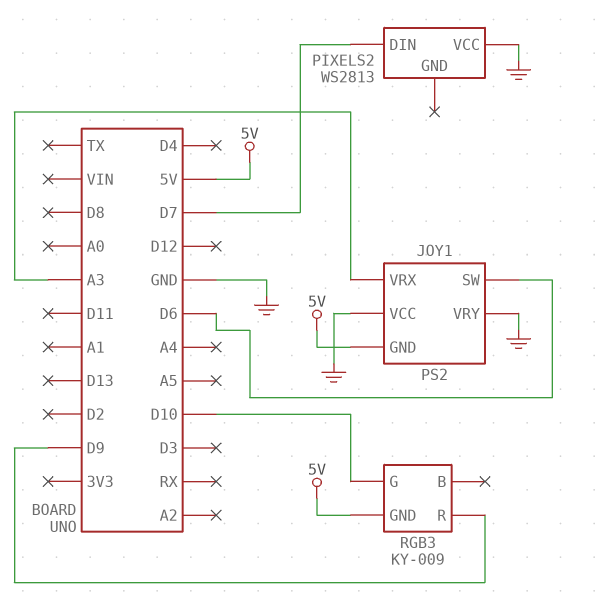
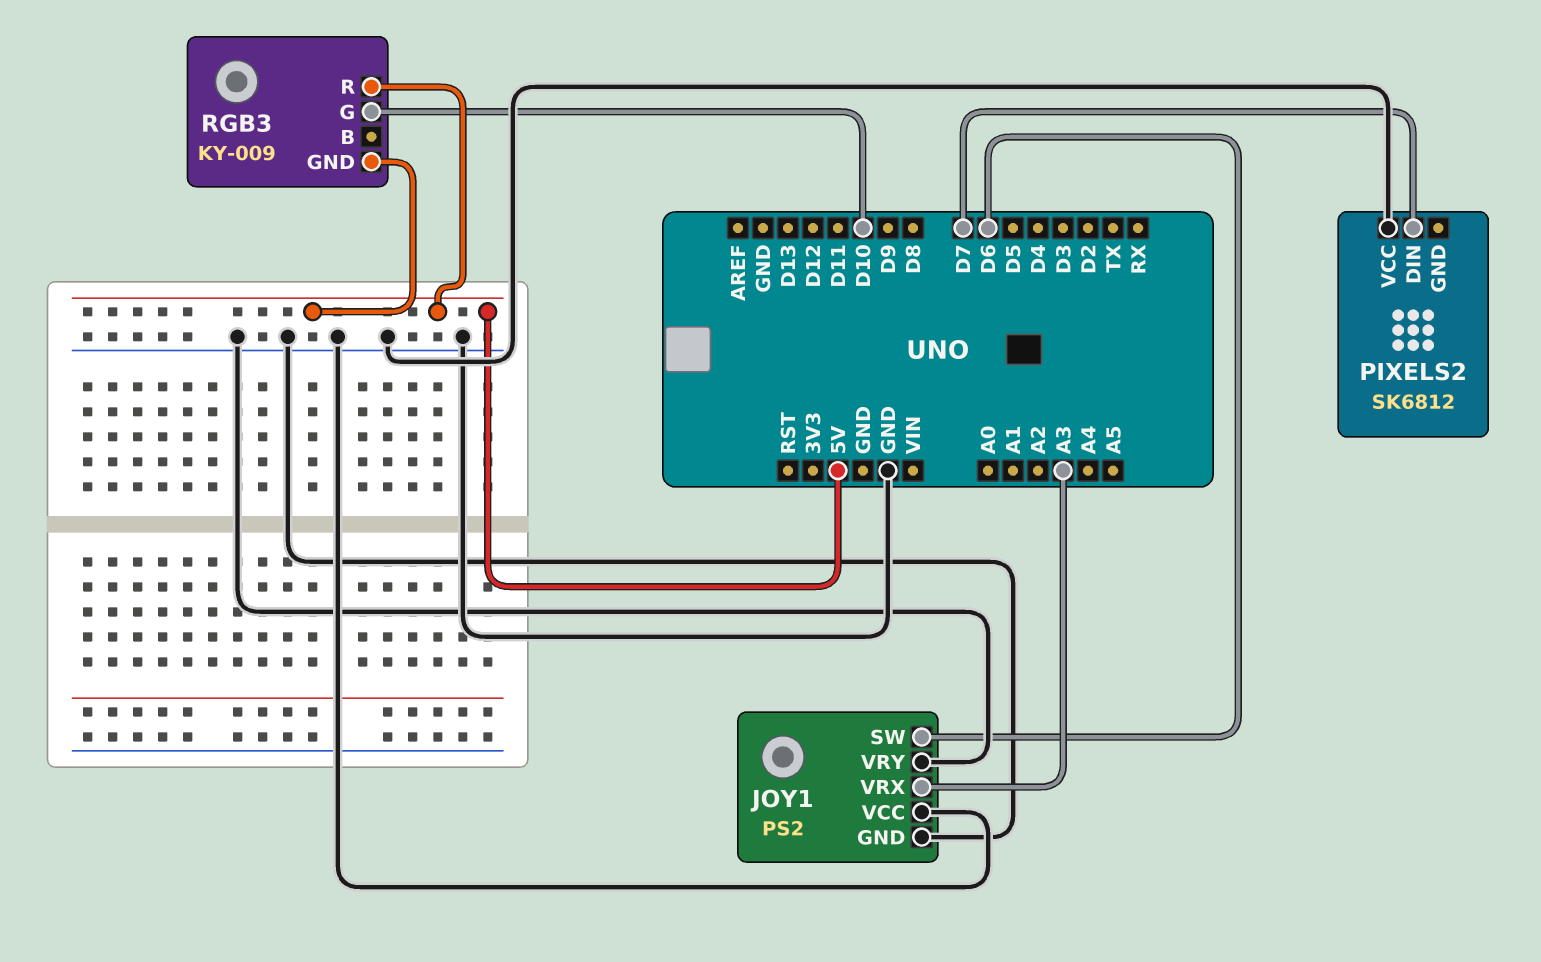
JOY1 pin GND: 5V -> GND
PIXELS2: WS2813 -> SK6812
RGB3 pin R: D9 -> 5V

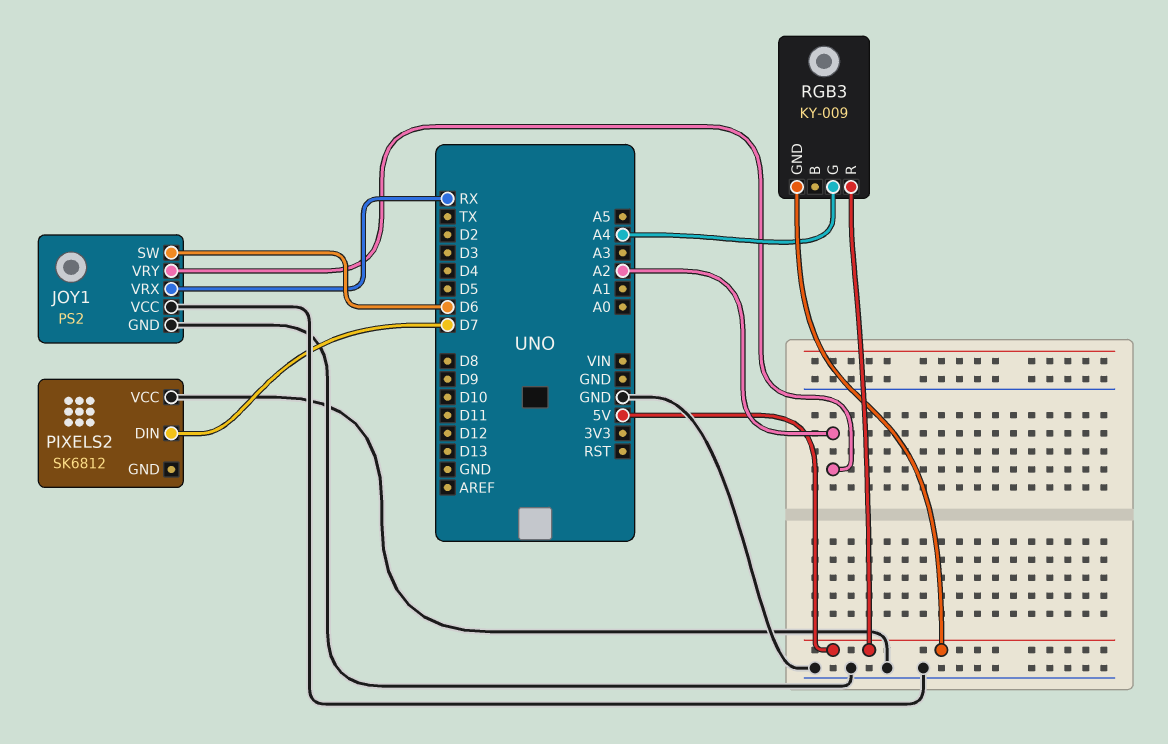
JOY1 pin VRX: A3 -> RX
JOY1 pin VRY: GND -> A2
RGB3 pin G: D10 -> A4

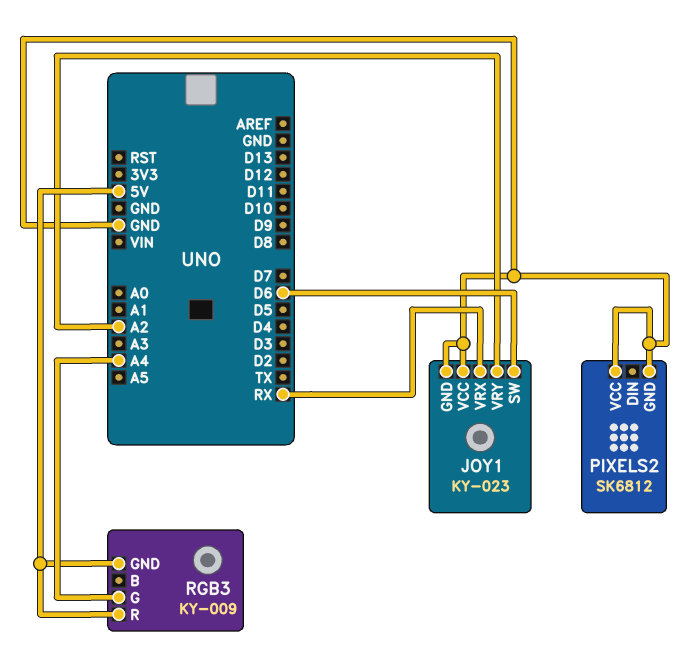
JOY1: PS2 -> KY-023
PIXELS2 pin DIN: D7 -> none
PIXELS2 pin GND: none -> GND

